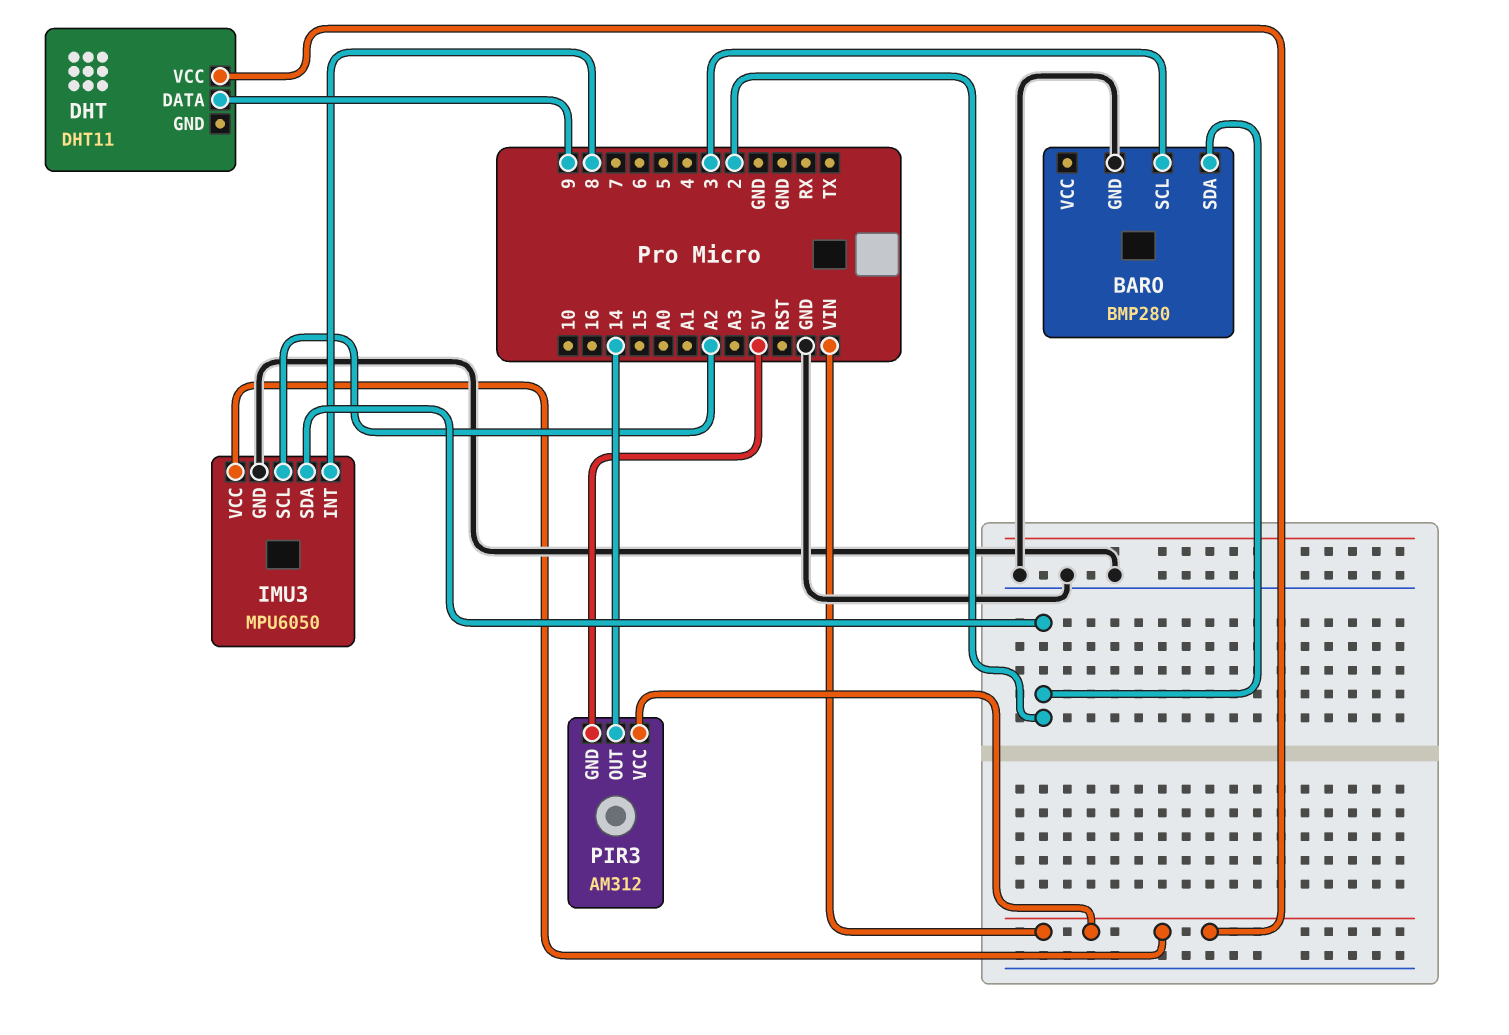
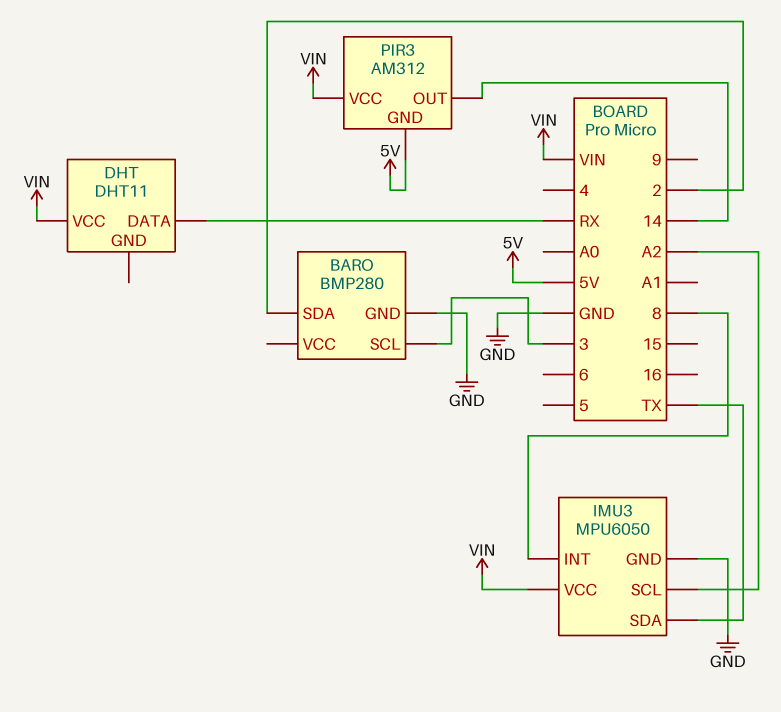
DHT pin DATA: 9 -> RX
IMU3 pin SDA: 2 -> TX

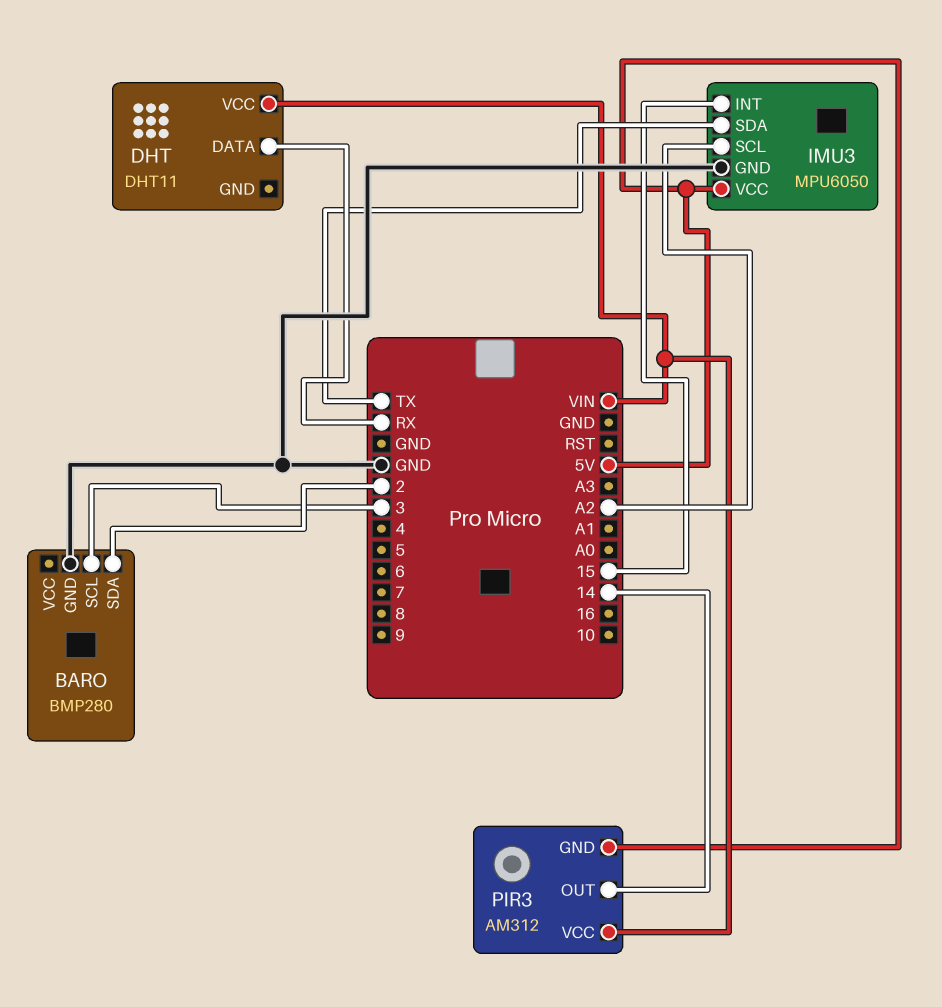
IMU3 pin INT: 8 -> 15
IMU3 pin VCC: VIN -> 5V

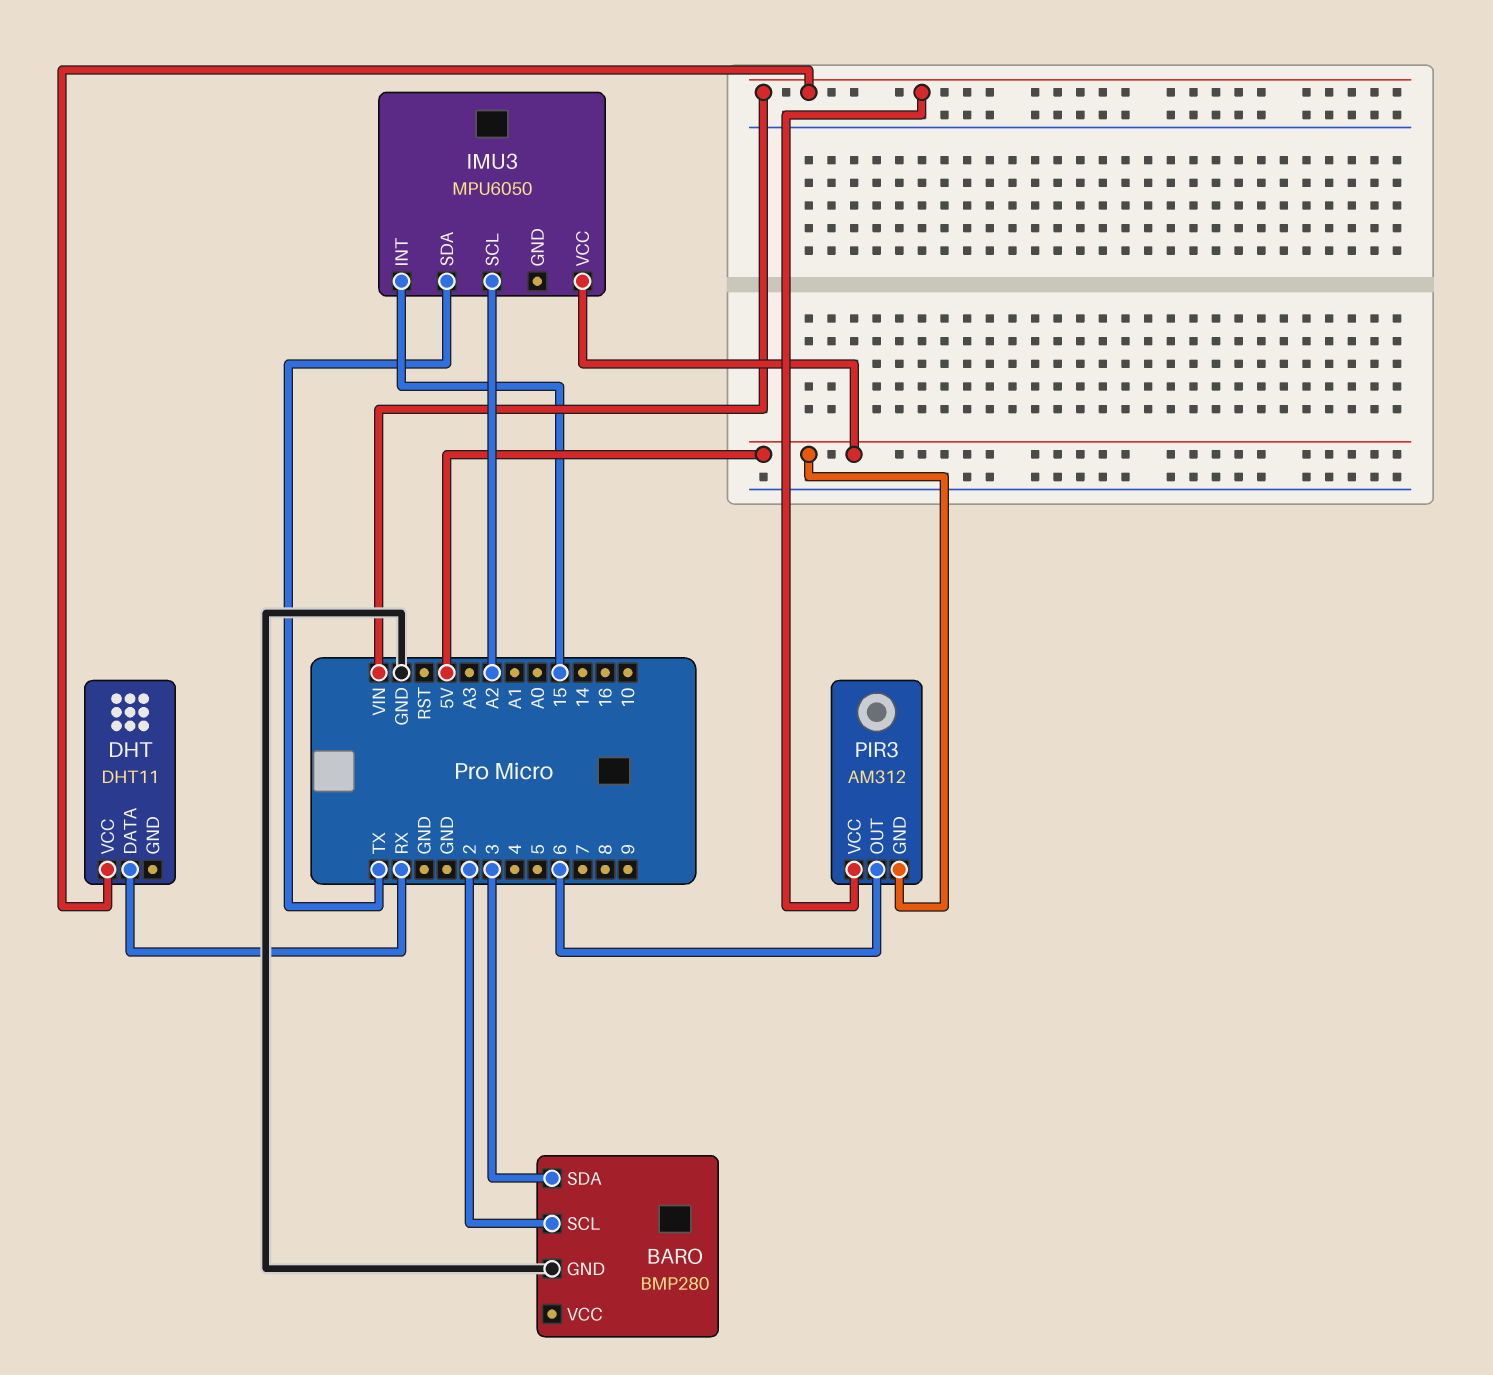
BARO pin SCL: 3 -> 2
BARO pin SDA: 2 -> 3
IMU3 pin GND: GND -> none
PIR3 pin OUT: 14 -> 6

